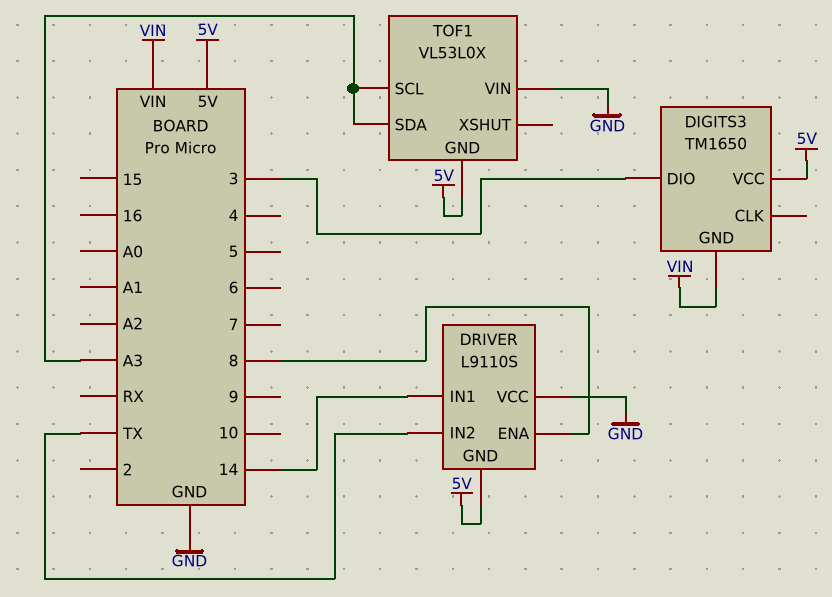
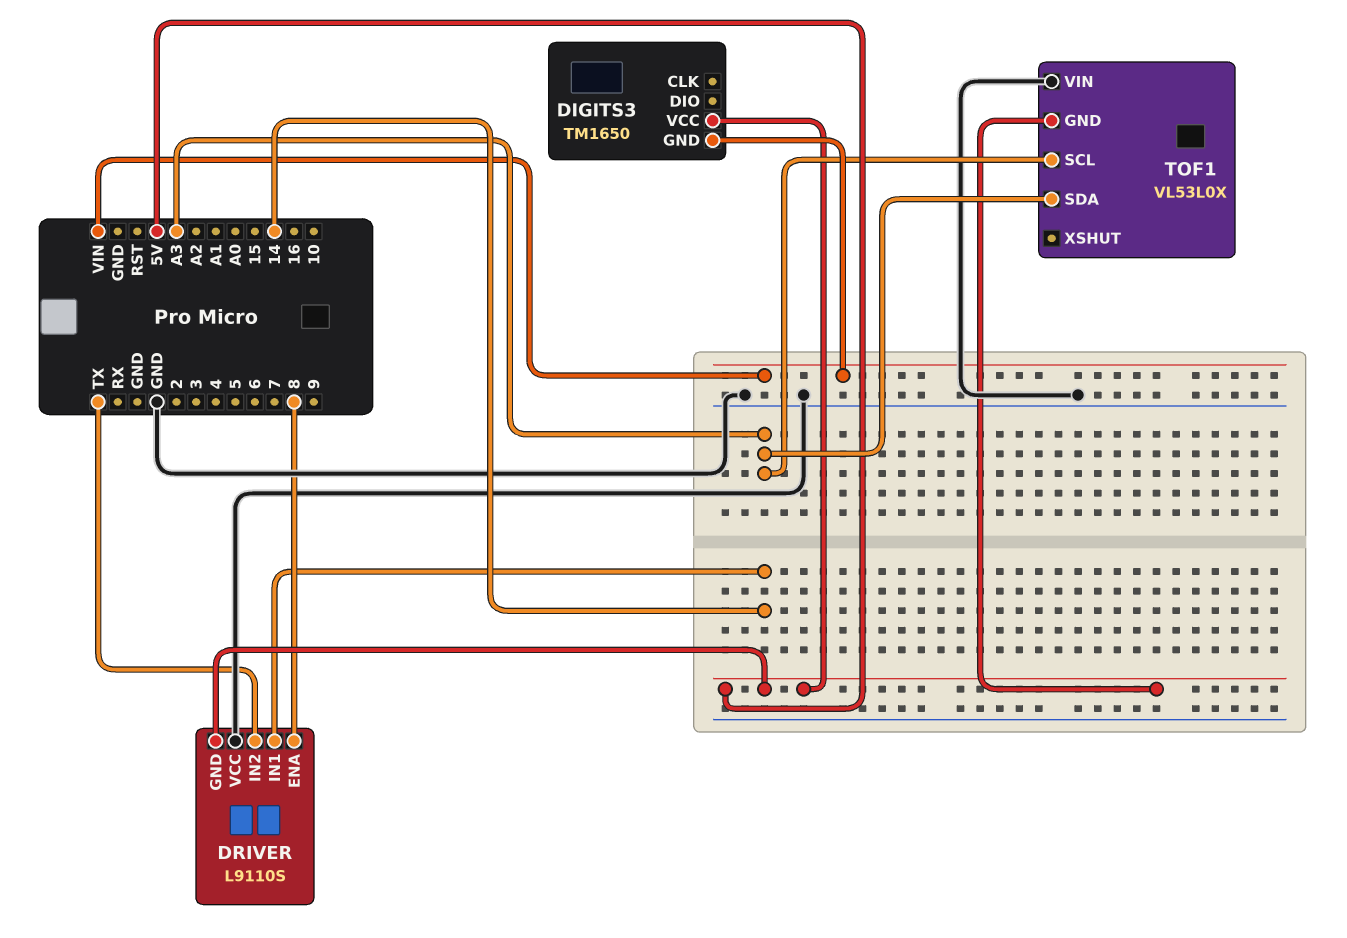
DIGITS3 pin DIO: 3 -> none

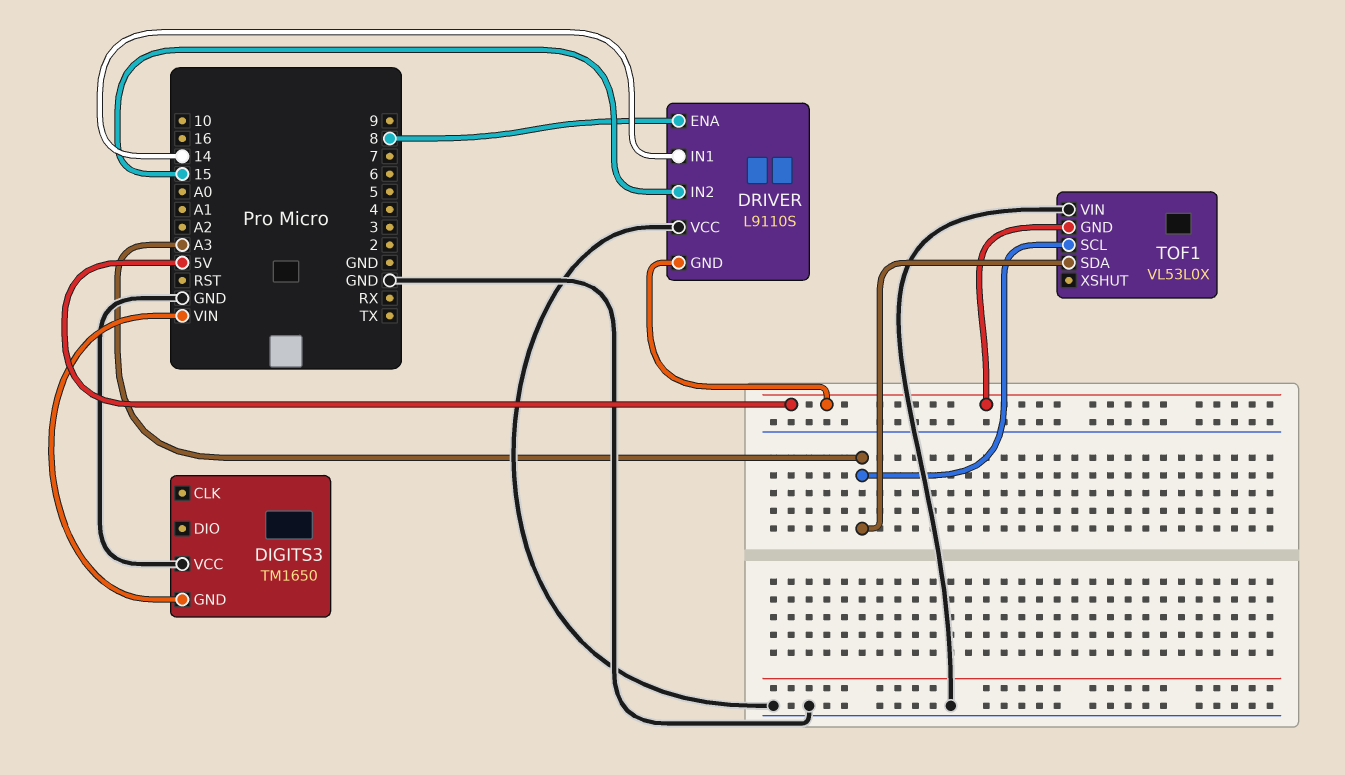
DIGITS3 pin VCC: 5V -> GND
DRIVER pin IN2: TX -> 15

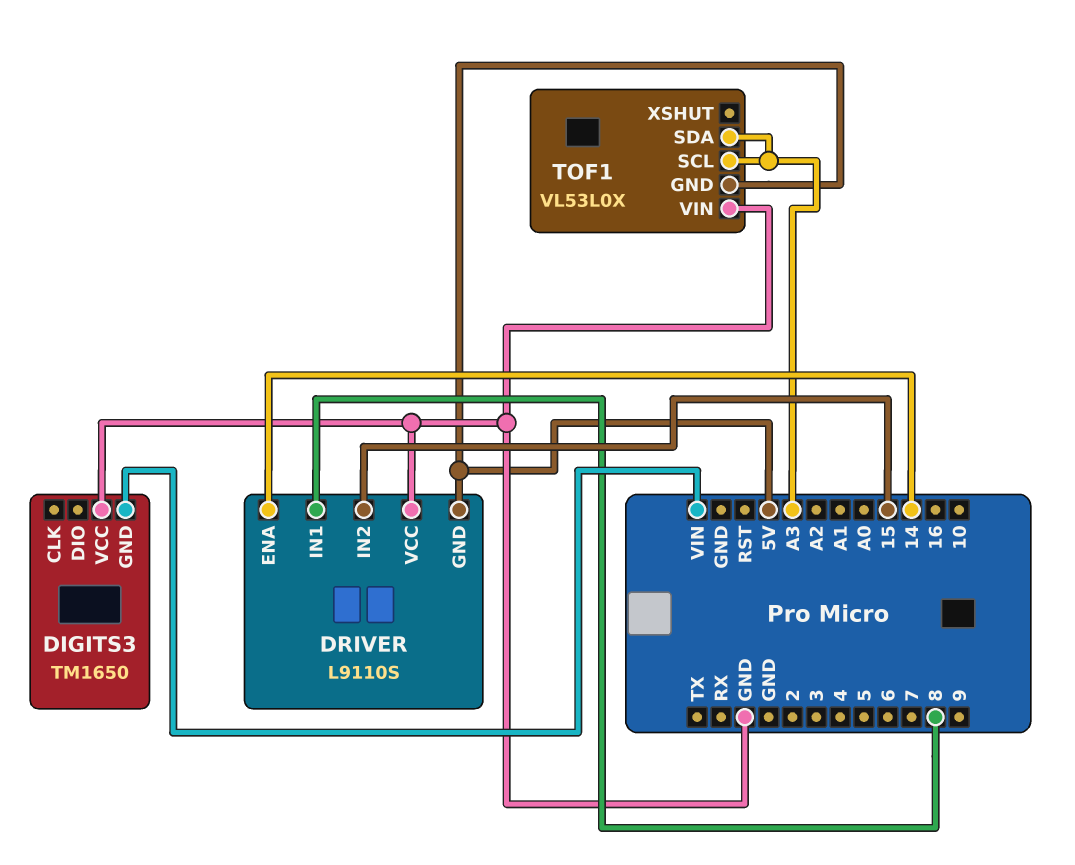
DRIVER pin ENA: 8 -> 14
DRIVER pin IN1: 14 -> 8

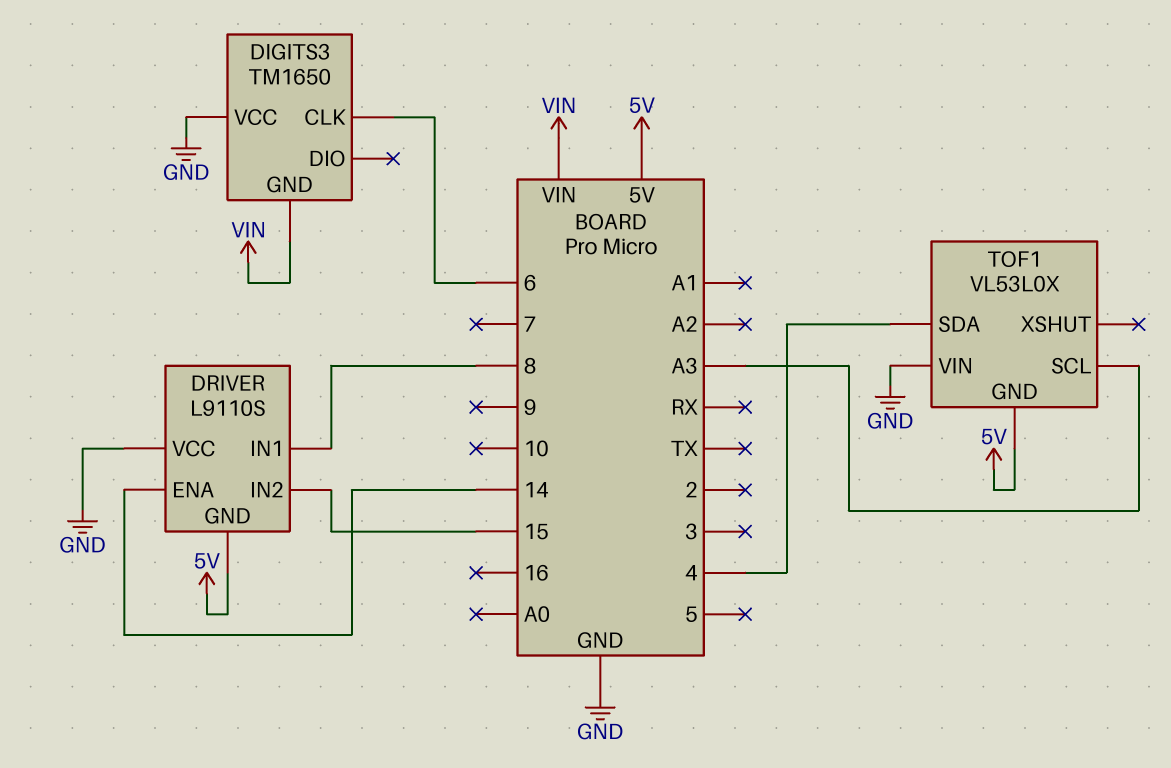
DIGITS3 pin CLK: none -> 6
TOF1 pin SDA: A3 -> 4

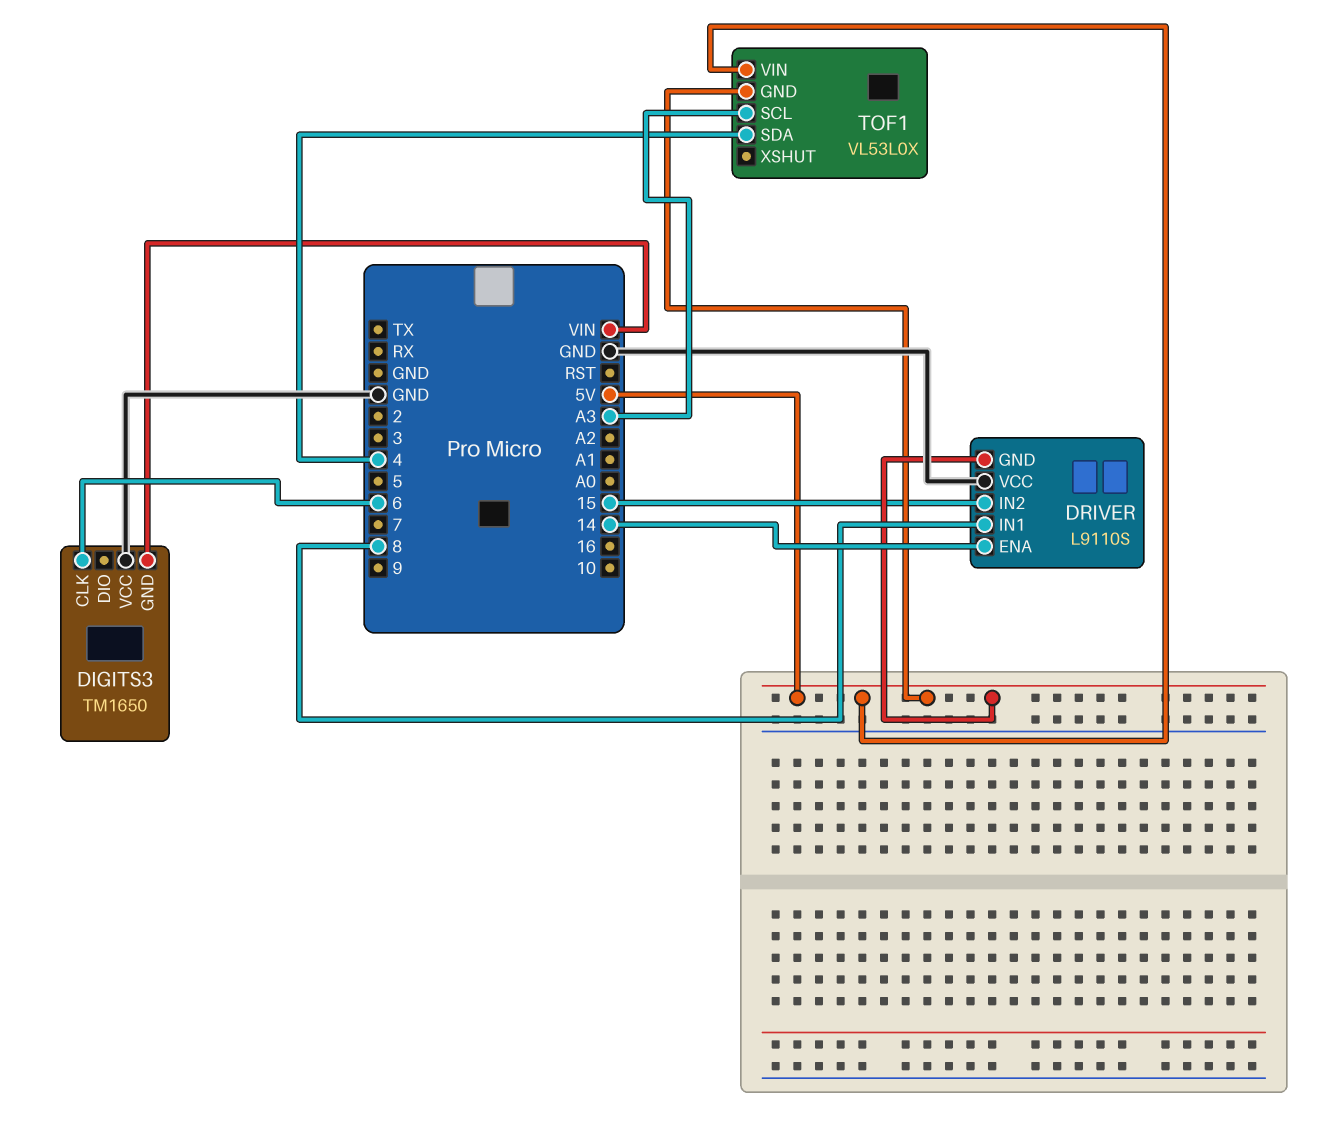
TOF1 pin VIN: GND -> 5V

